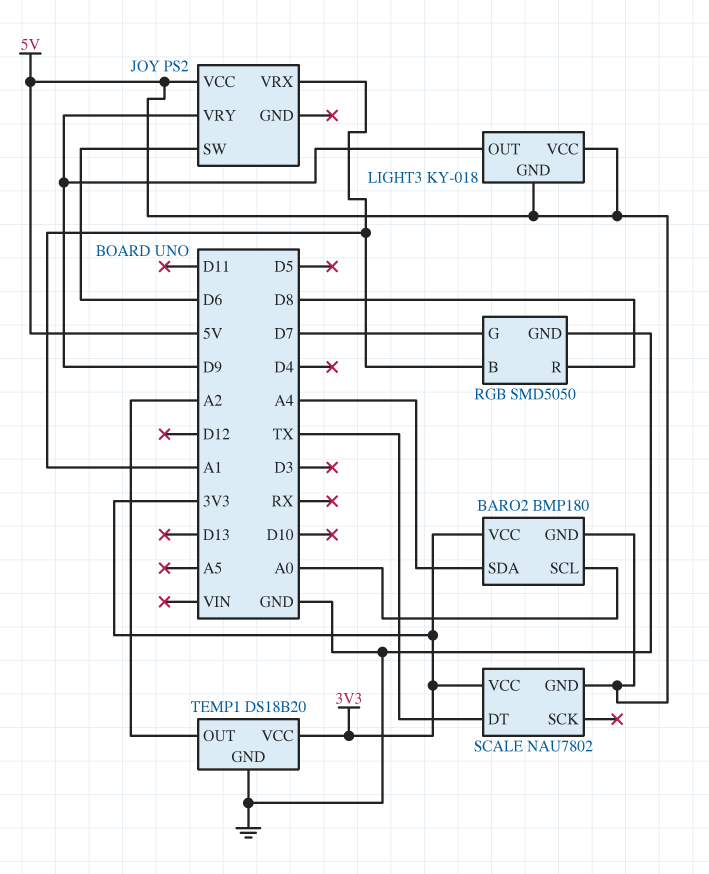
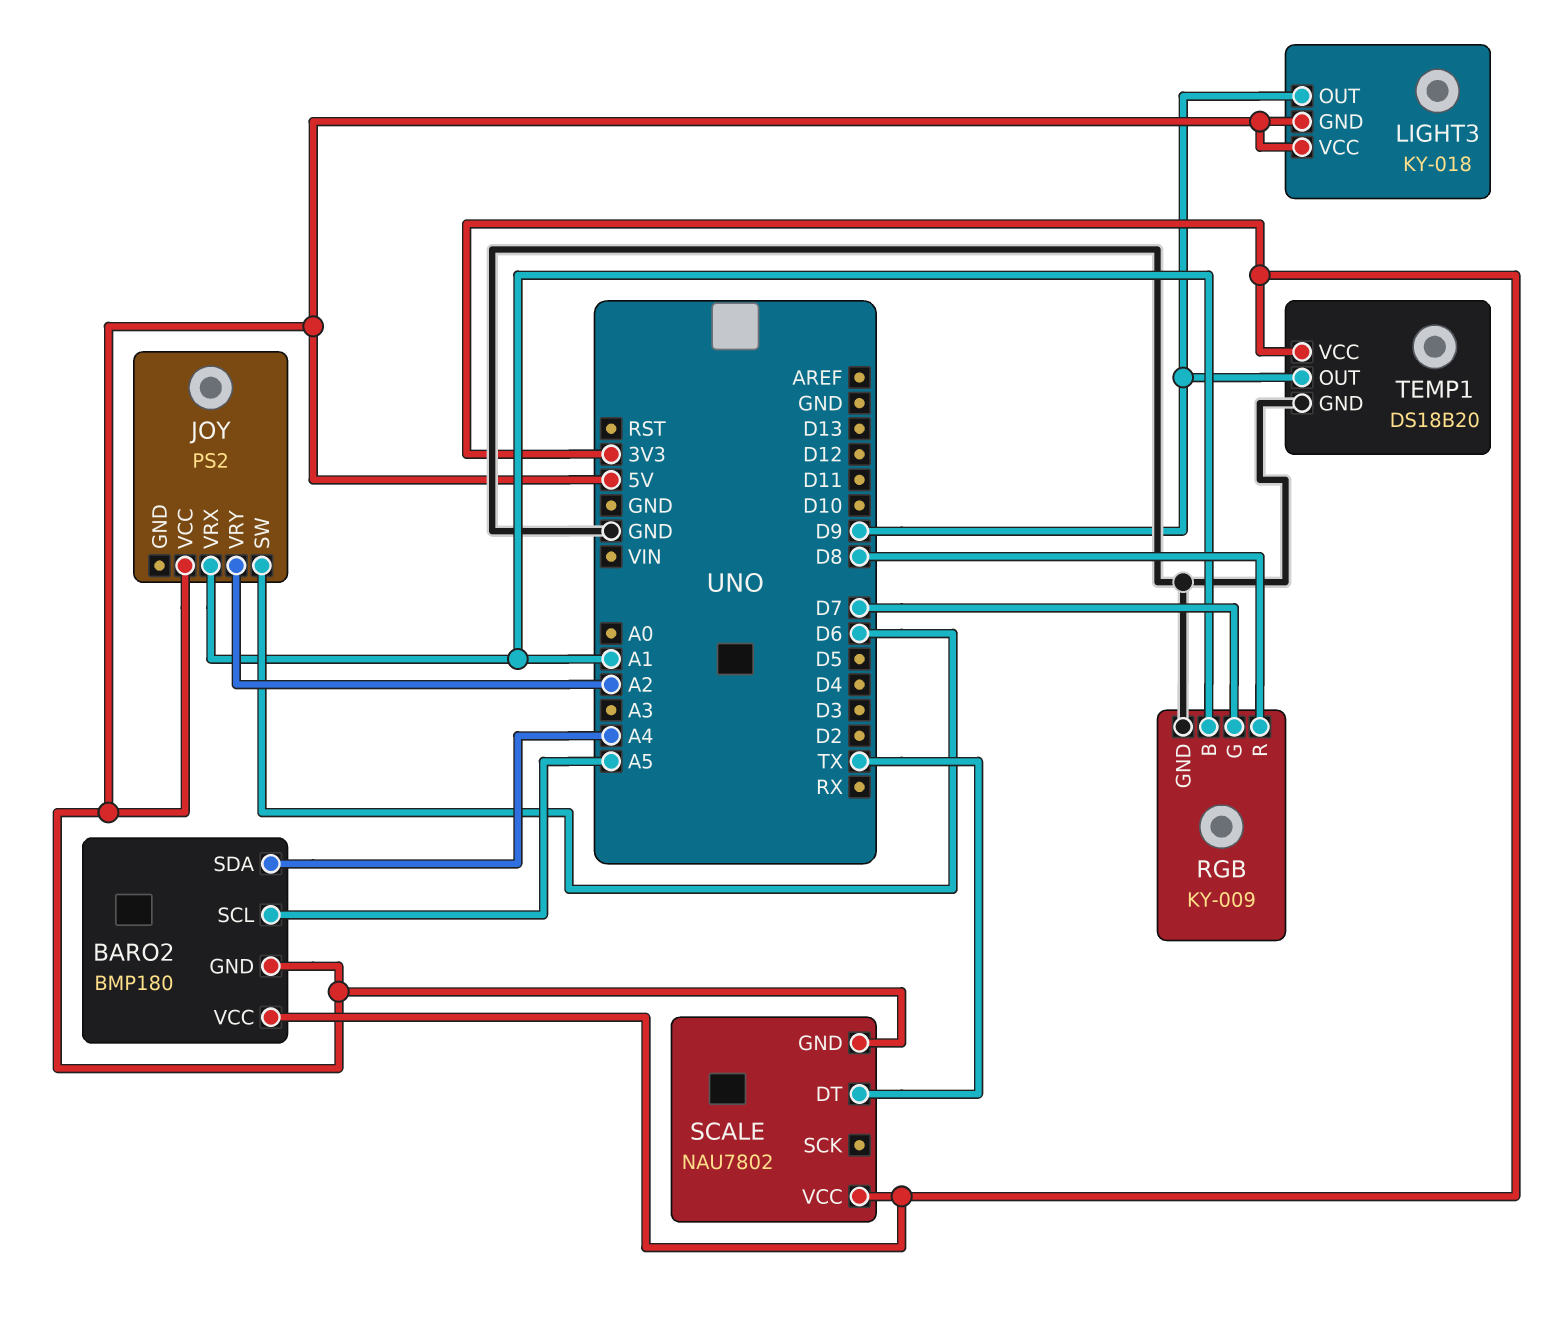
BARO2 pin SCL: A0 -> A5
JOY pin VRY: D9 -> A2
RGB: SMD5050 -> KY-009
TEMP1 pin OUT: A2 -> D9

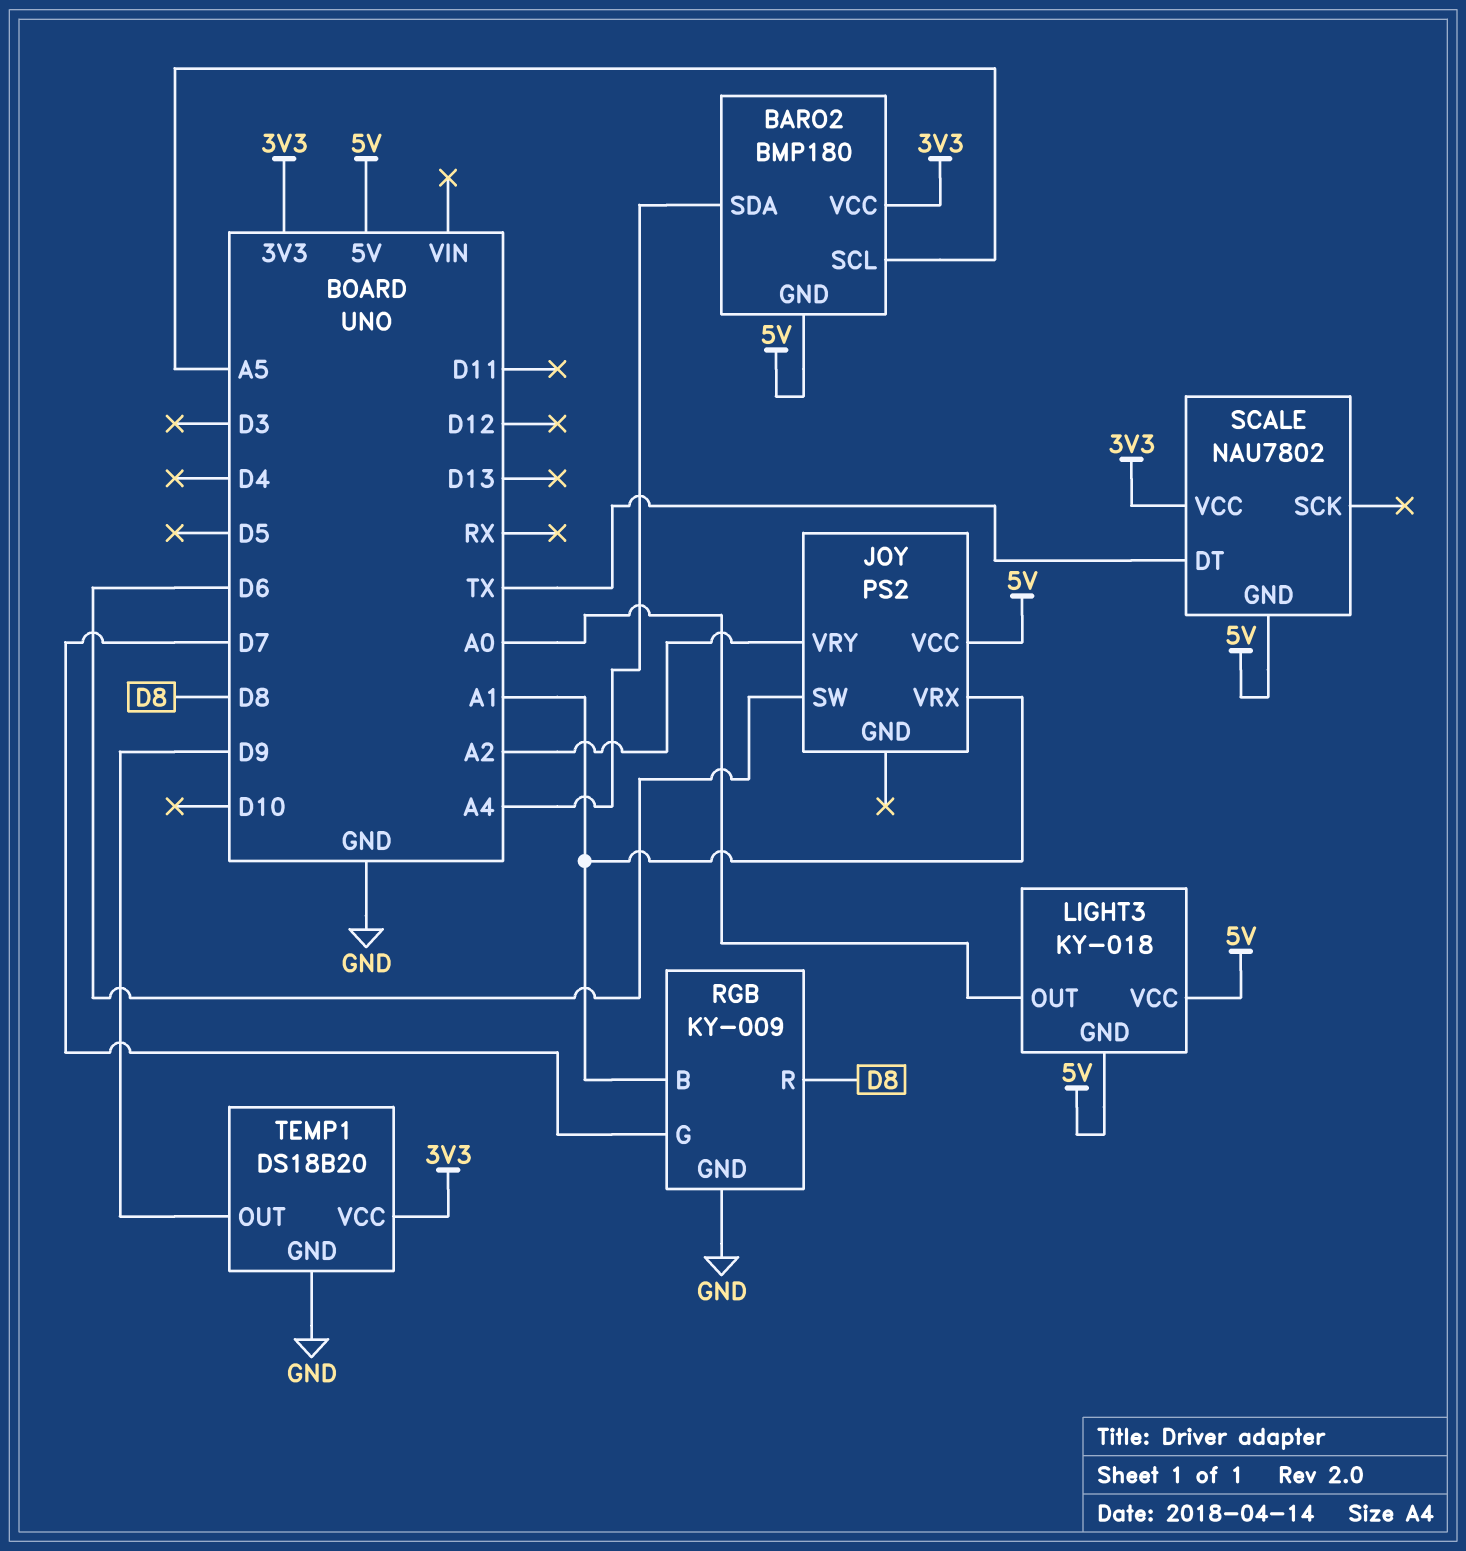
LIGHT3 pin OUT: D9 -> A0

